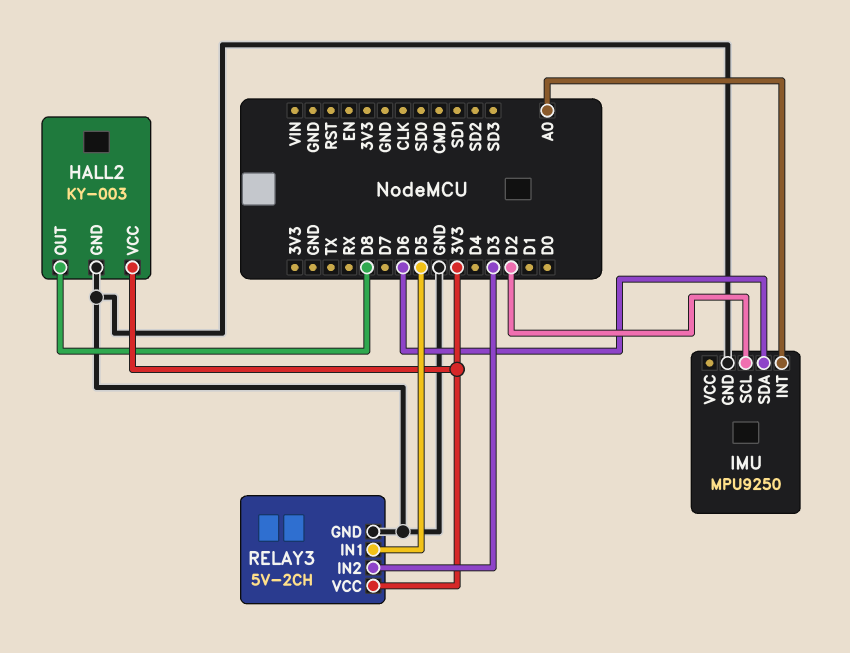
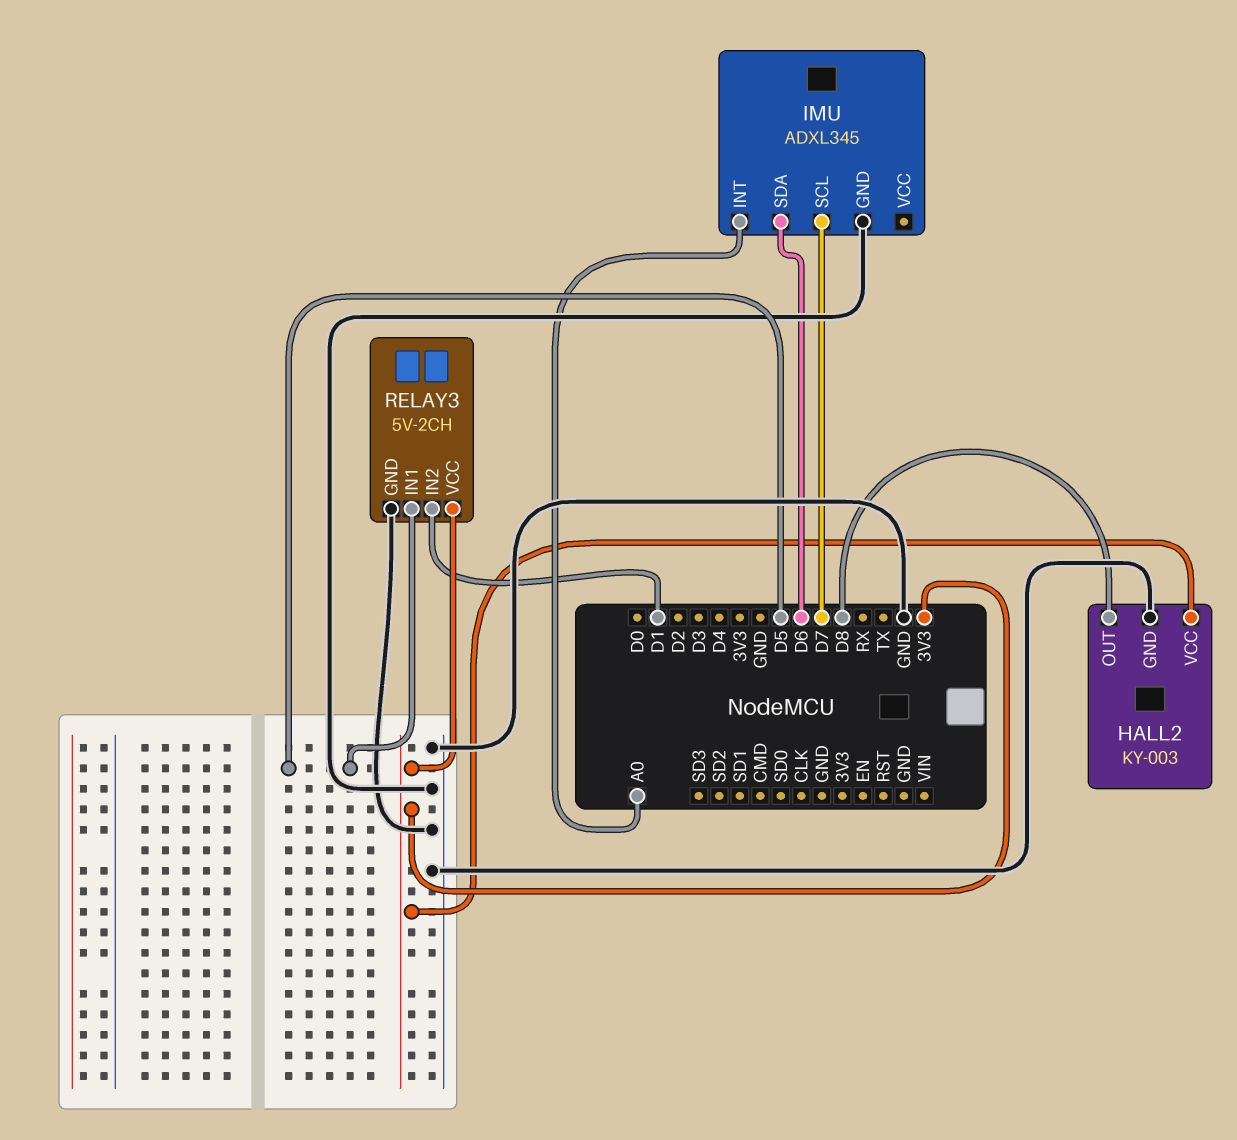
IMU: MPU9250 -> ADXL345
IMU pin SCL: D2 -> D7
RELAY3 pin IN2: D3 -> D1

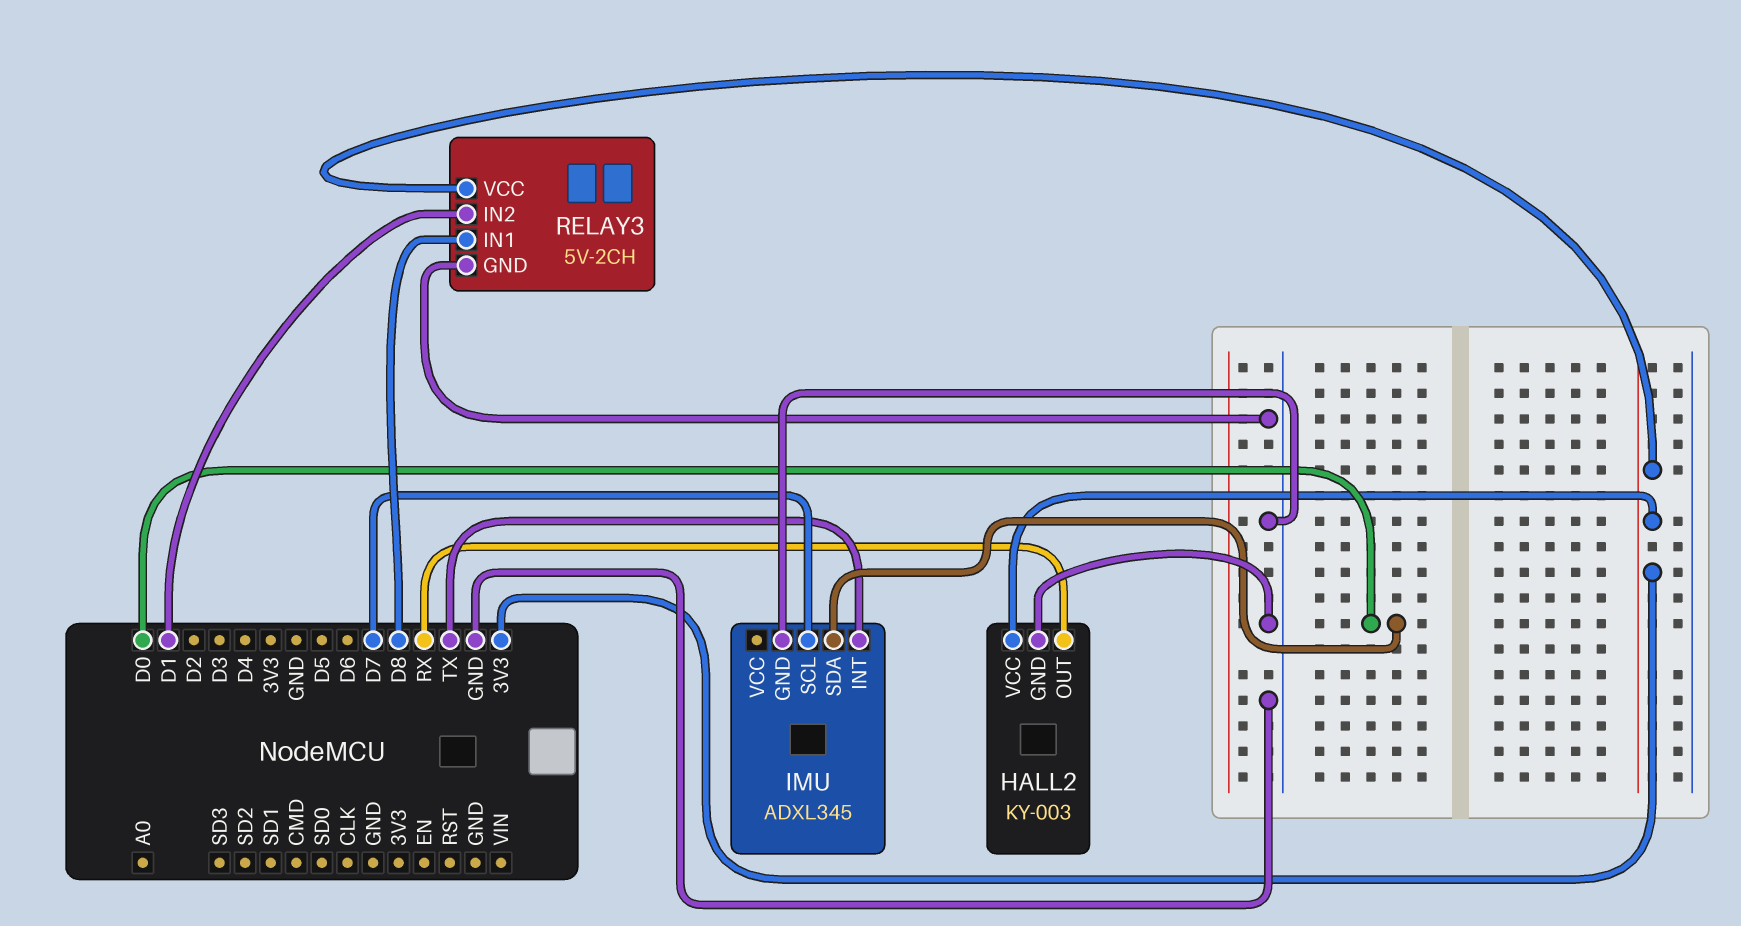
HALL2 pin OUT: D8 -> RX
IMU pin INT: A0 -> TX
IMU pin SDA: D6 -> D0
RELAY3 pin IN1: D5 -> D8

